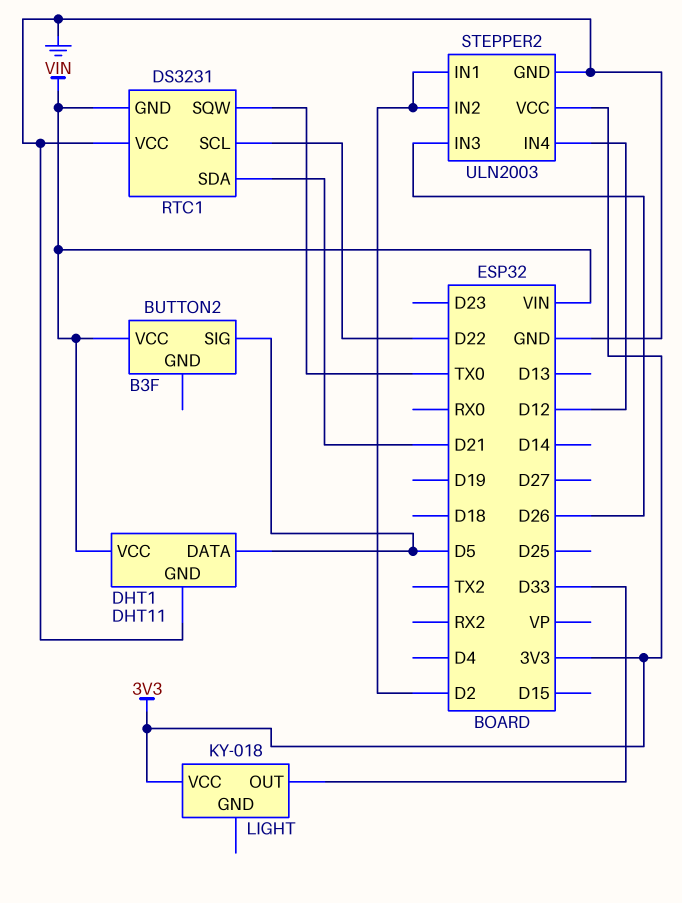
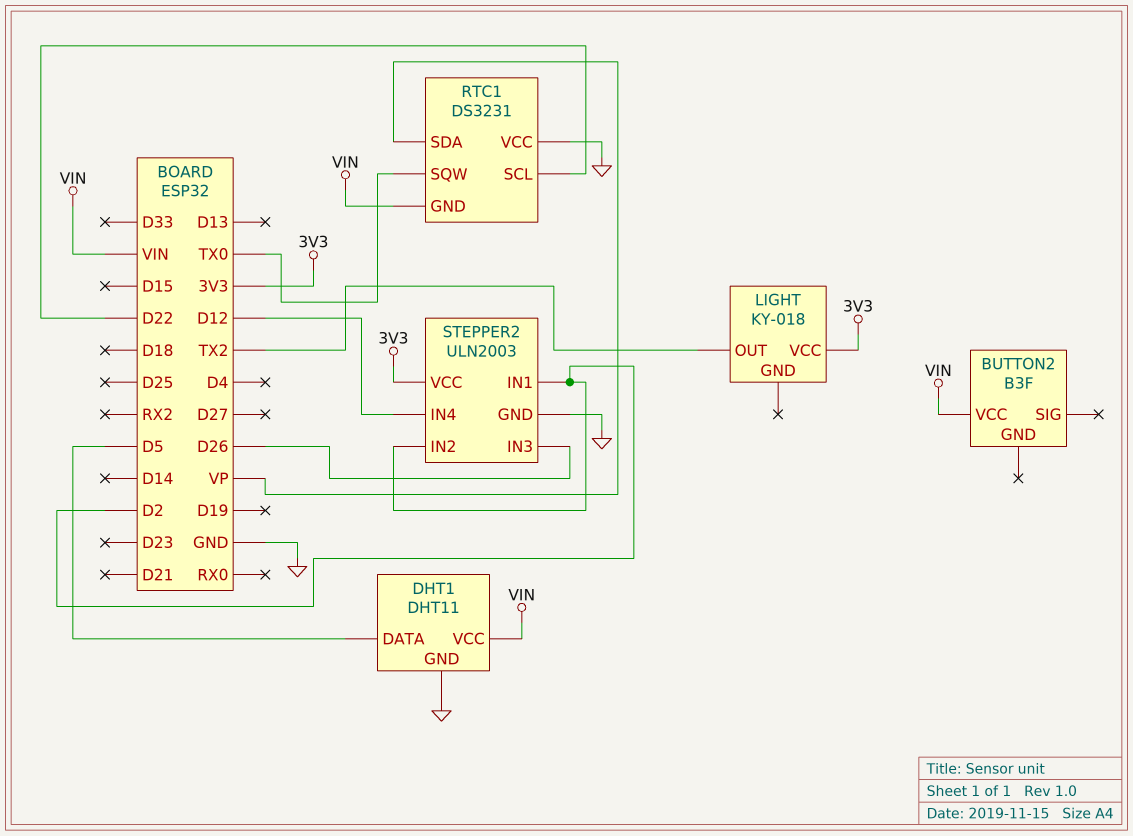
BUTTON2 pin SIG: D5 -> none
LIGHT pin OUT: D33 -> TX2
RTC1 pin SDA: D21 -> VP

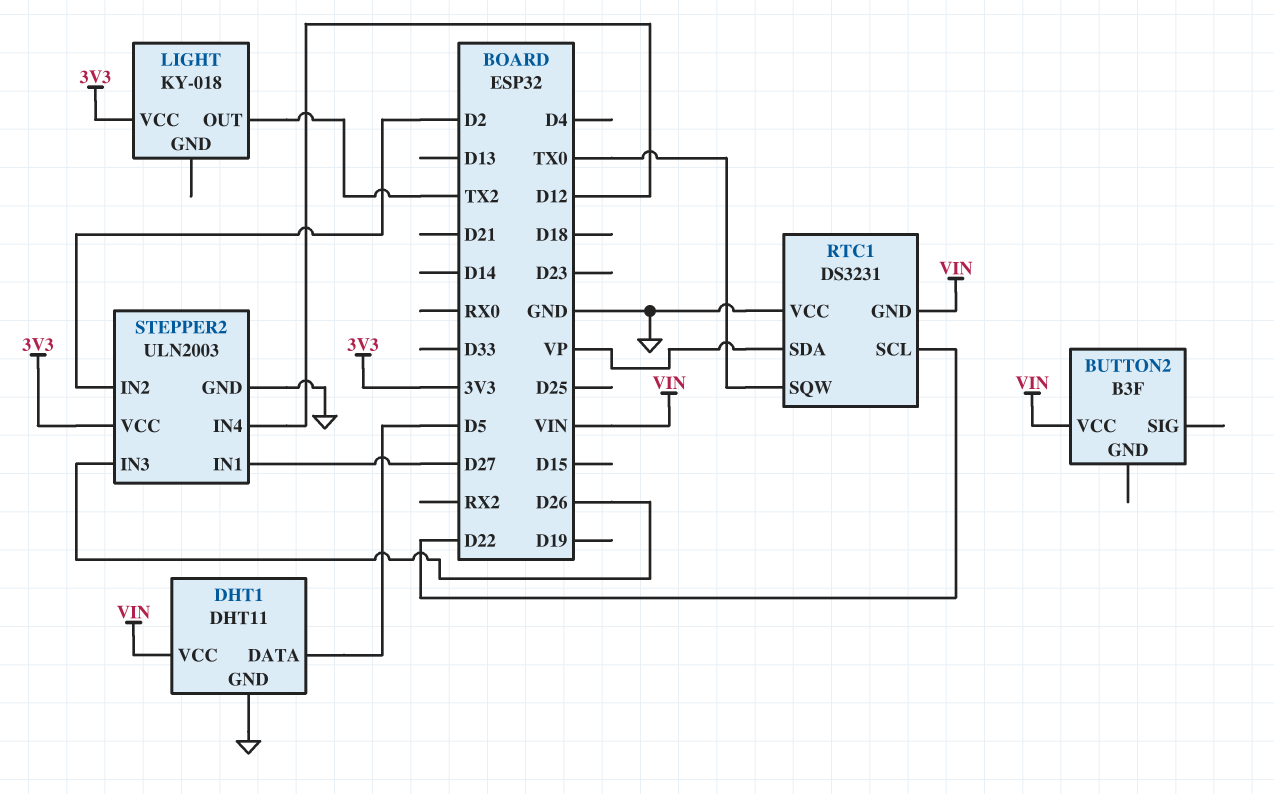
STEPPER2 pin IN1: D2 -> D27

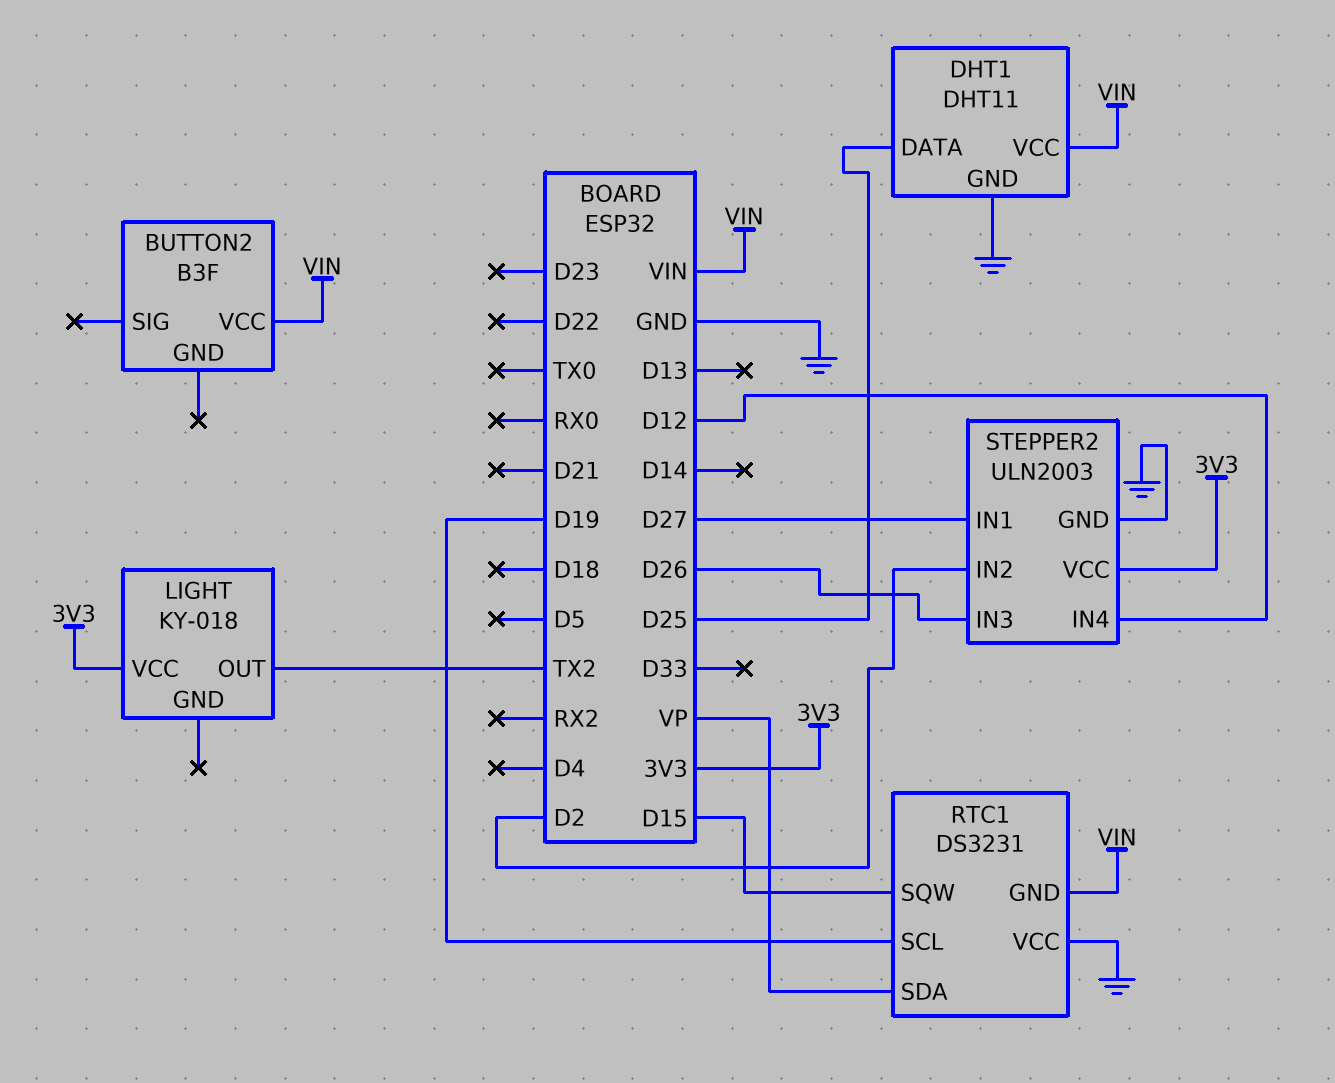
DHT1 pin DATA: D5 -> D25
RTC1 pin SCL: D22 -> D19
RTC1 pin SQW: TX0 -> D15

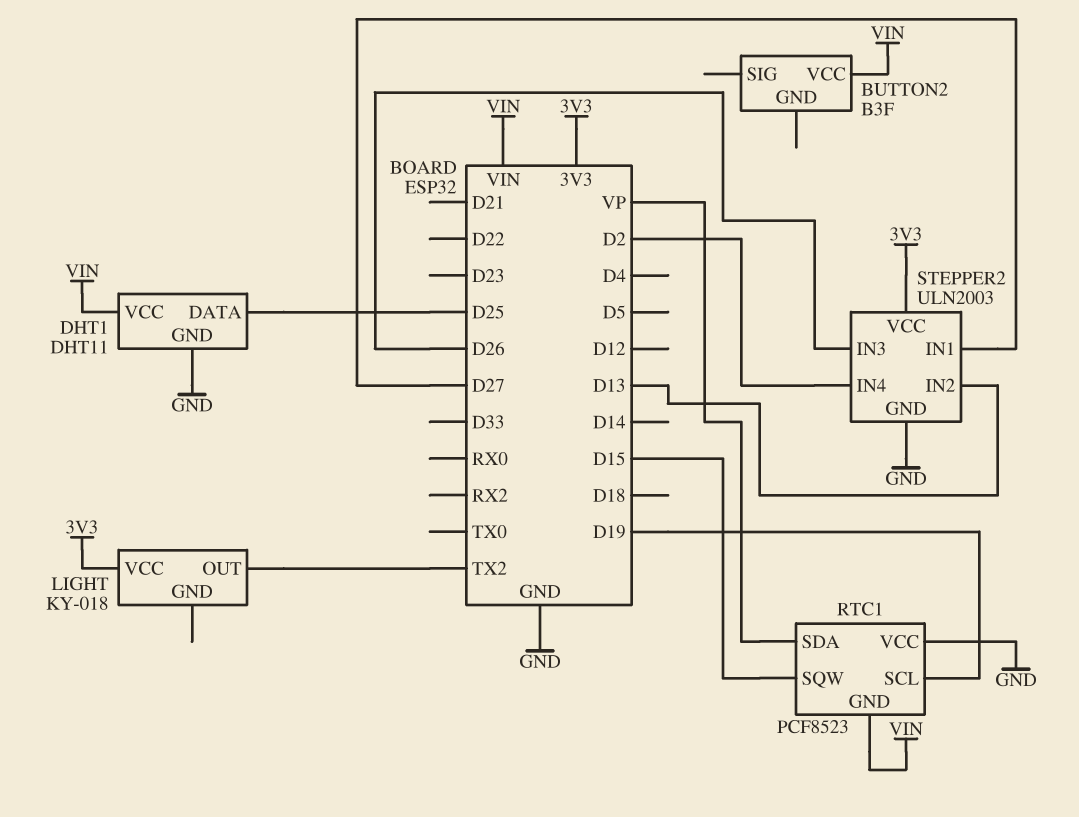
RTC1: DS3231 -> PCF8523
STEPPER2 pin IN2: D2 -> D13
STEPPER2 pin IN4: D12 -> D2

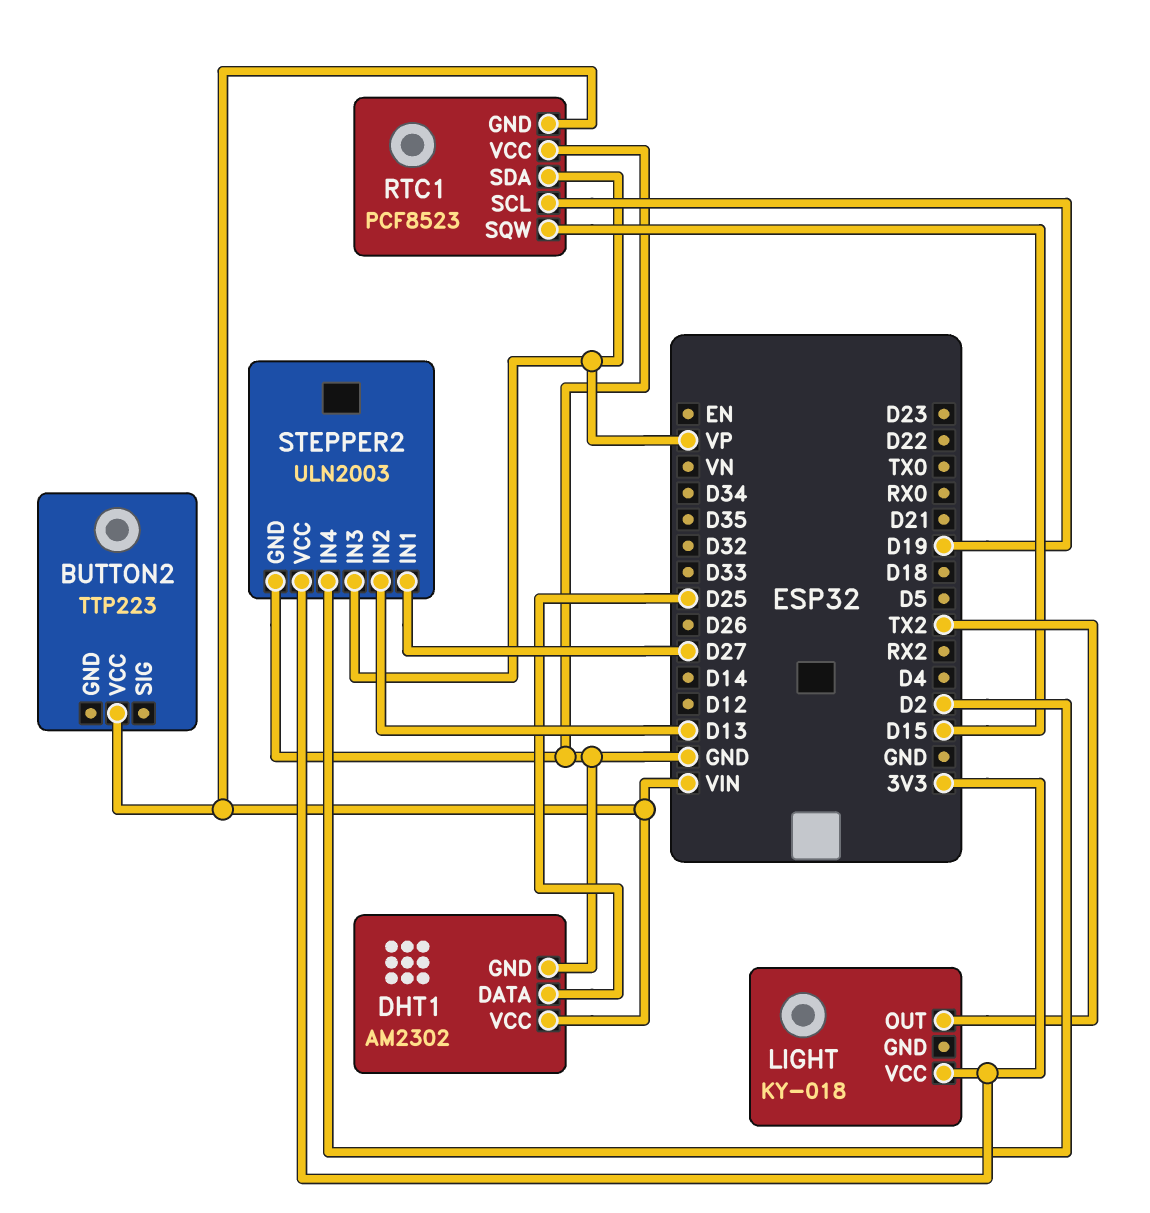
BUTTON2: B3F -> TTP223
DHT1: DHT11 -> AM2302
STEPPER2 pin IN3: D26 -> VP

